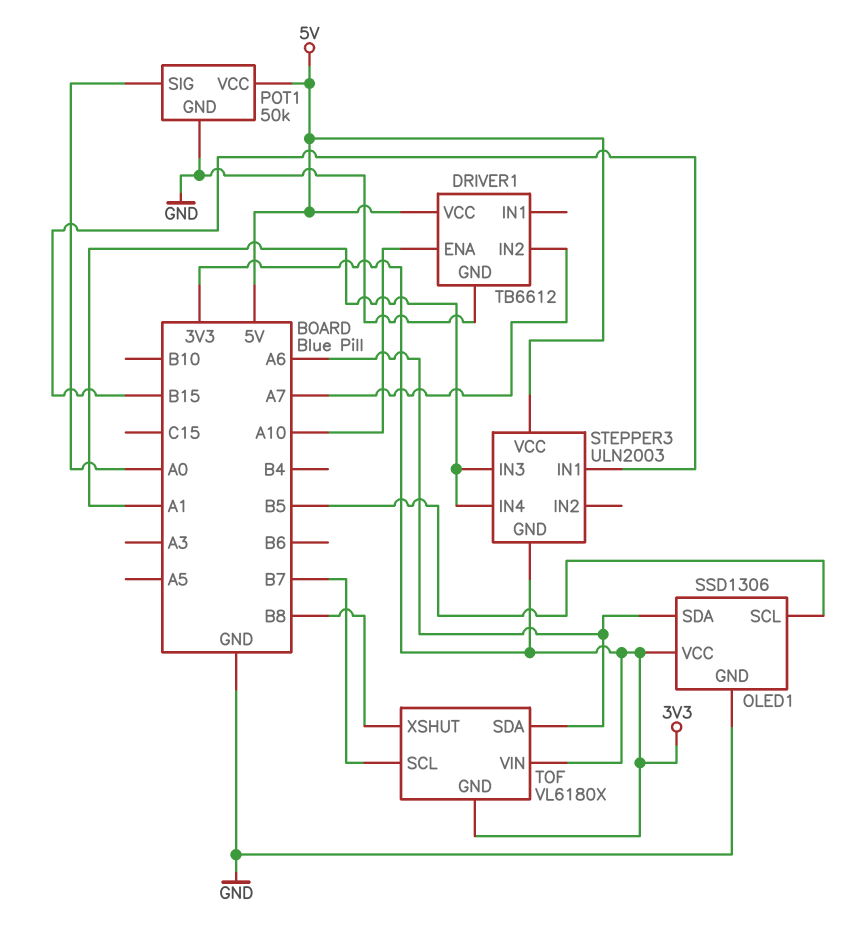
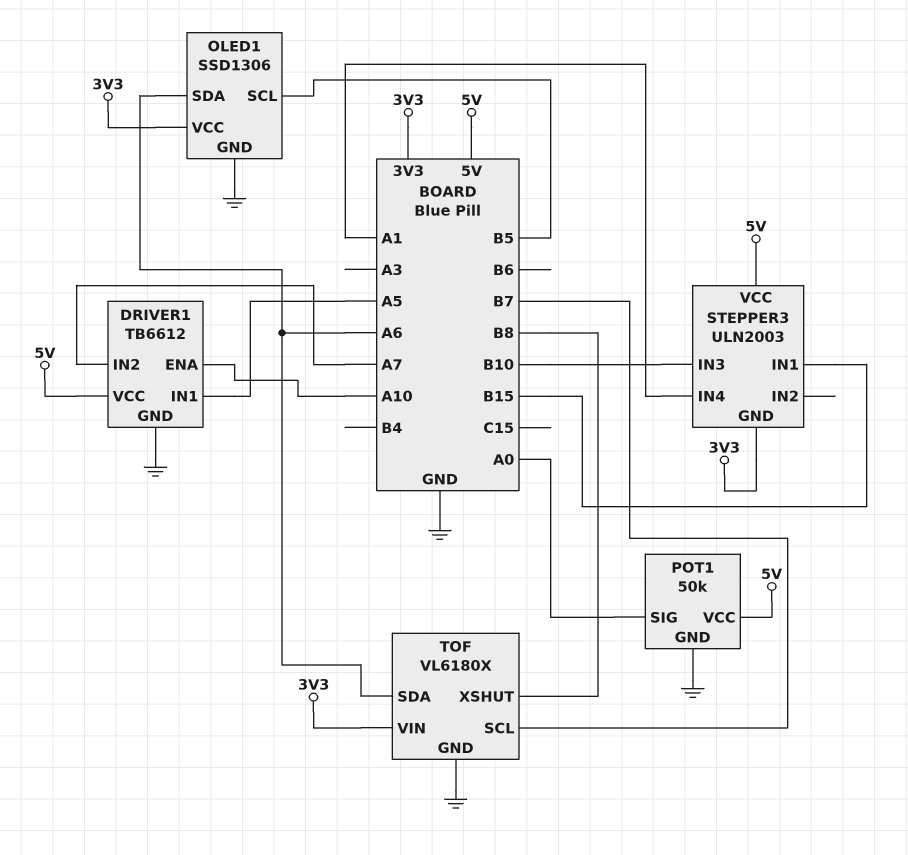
DRIVER1 pin IN1: none -> A5
STEPPER3 pin IN3: A1 -> B10
TOF pin GND: 3V3 -> GND

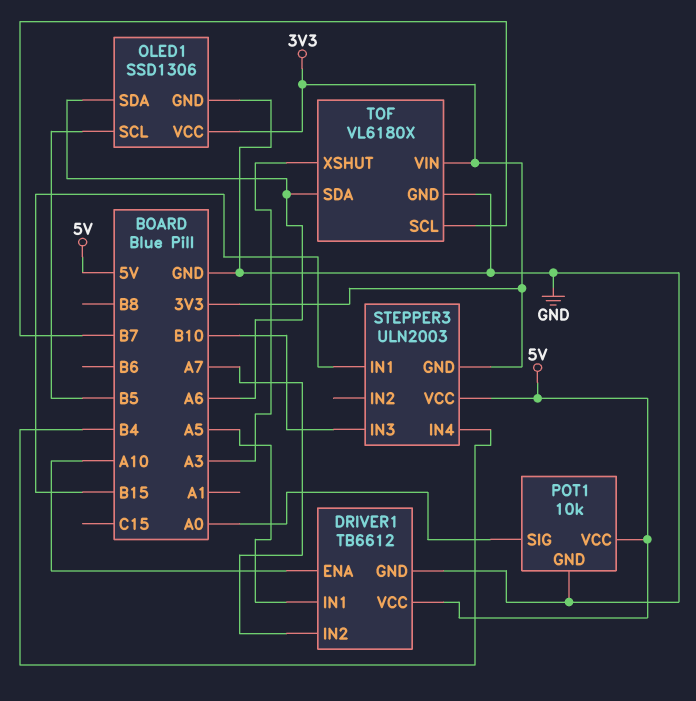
POT1: 50k -> 10k
STEPPER3 pin IN4: A1 -> B4
TOF pin XSHUT: B8 -> A3

